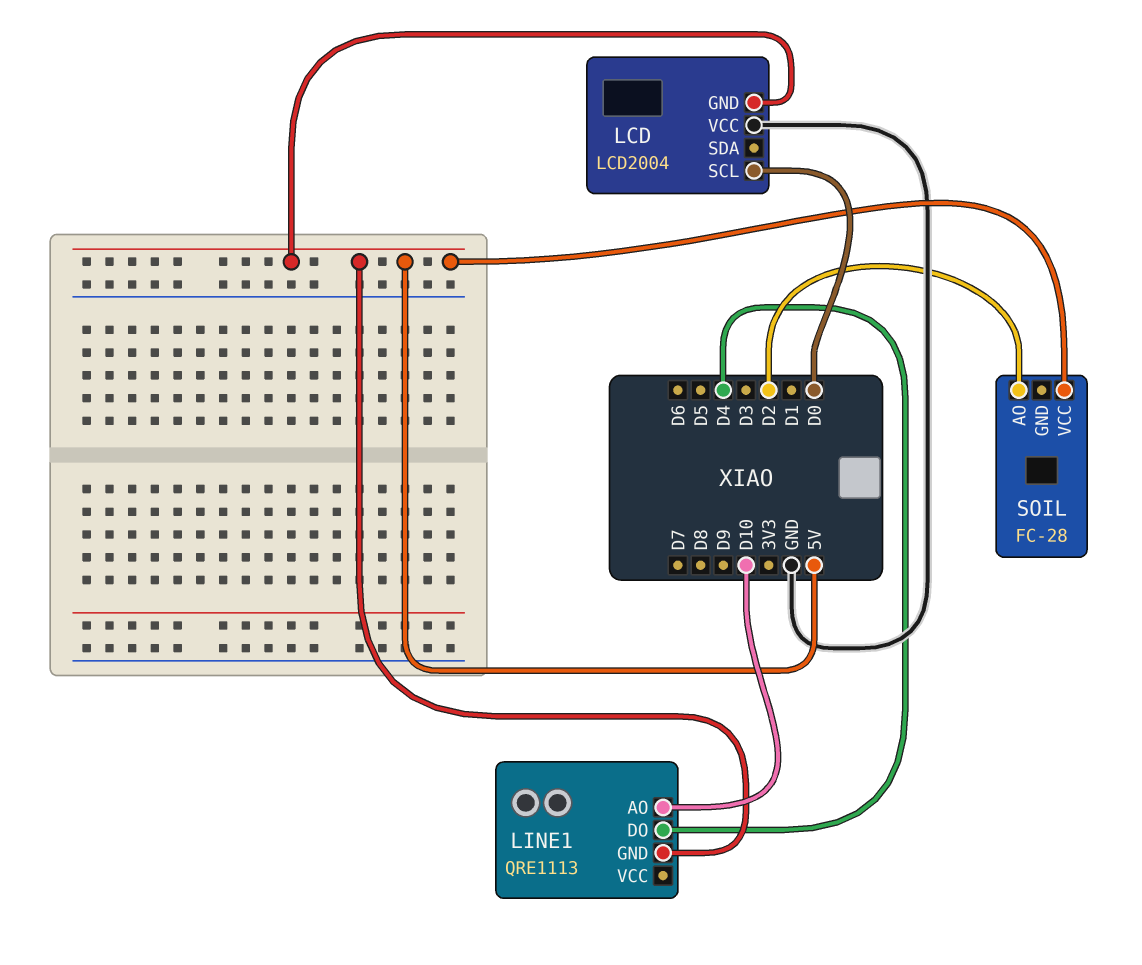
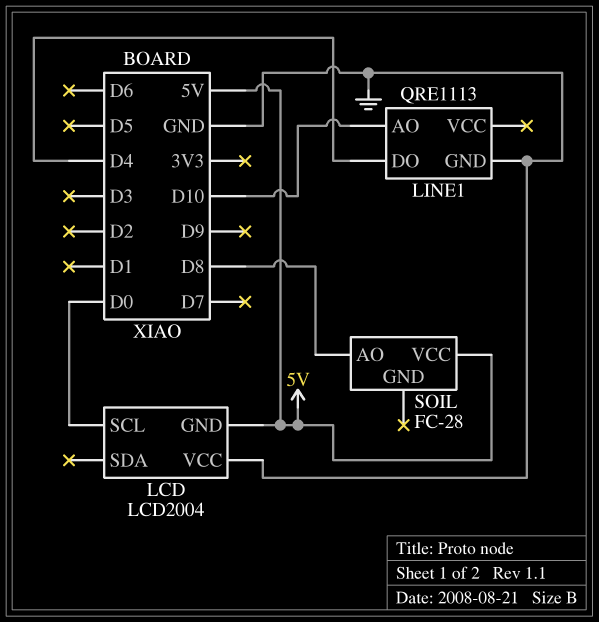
LINE1 pin GND: 5V -> GND
SOIL pin AO: D2 -> D8

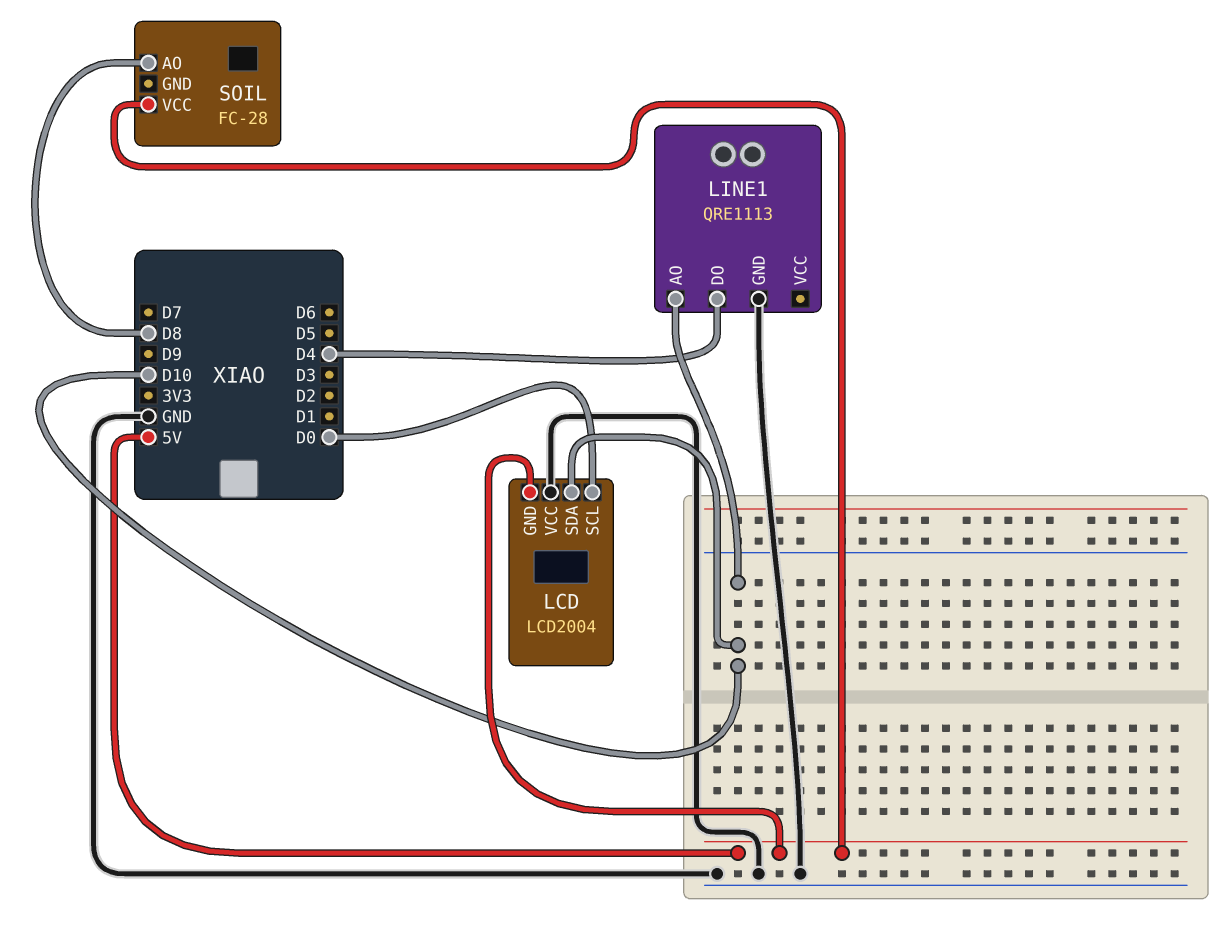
LCD pin SDA: none -> D10

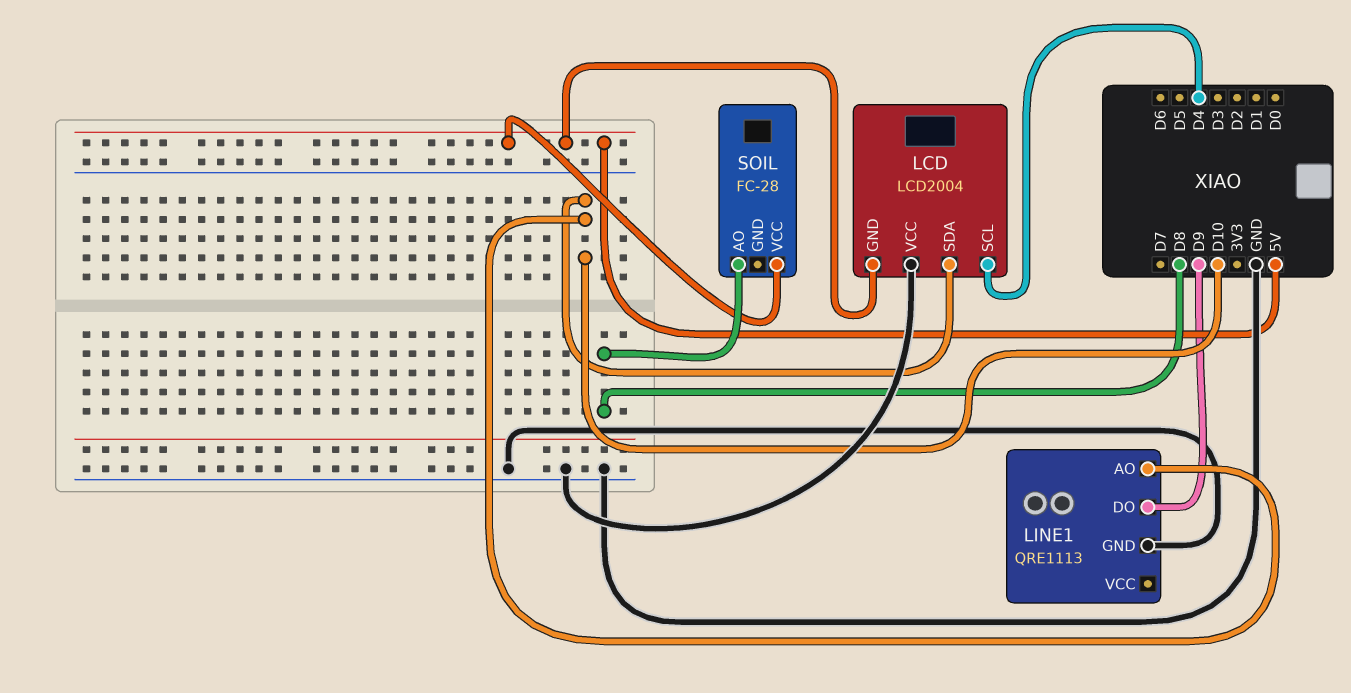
LCD pin SCL: D0 -> D4
LINE1 pin DO: D4 -> D9

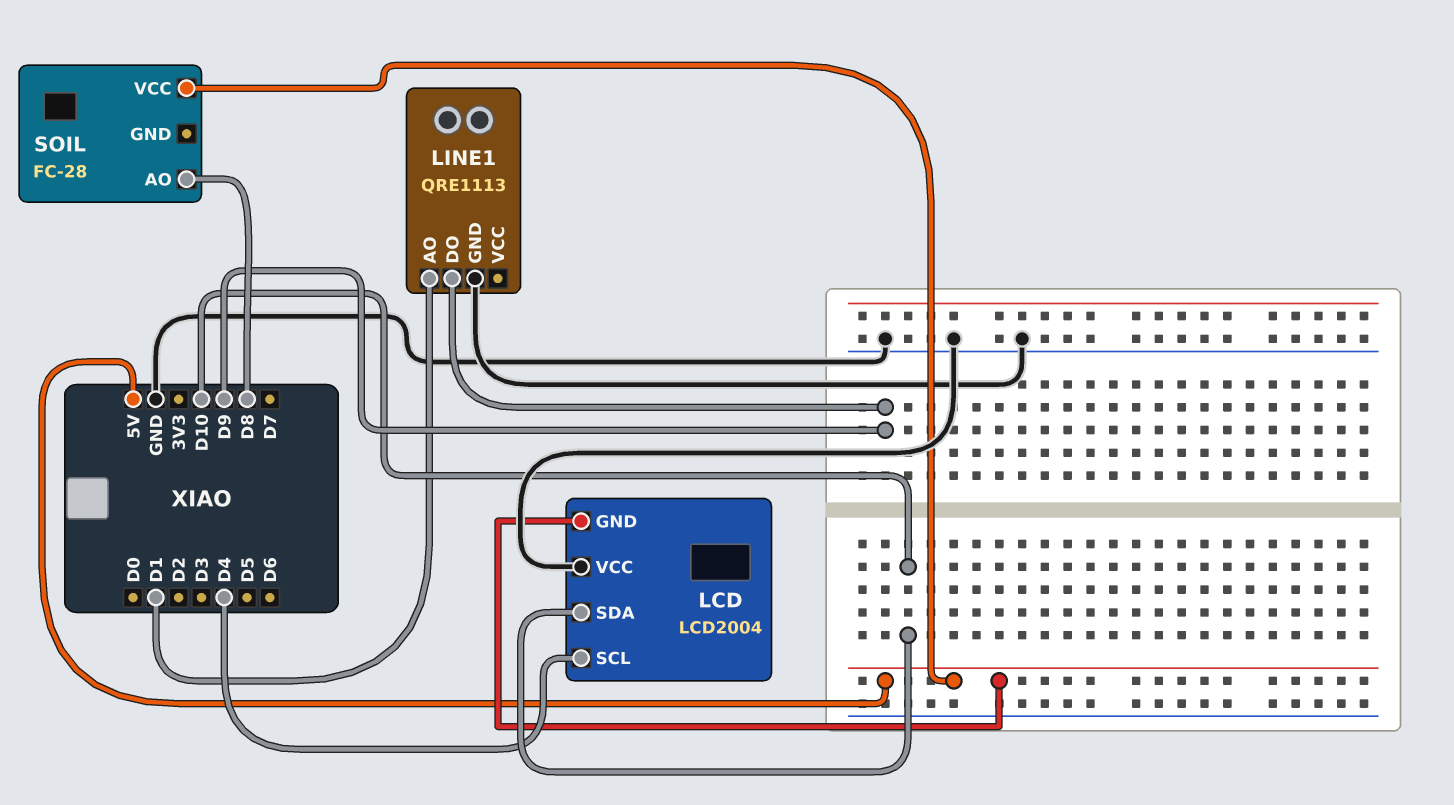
LINE1 pin AO: D10 -> D1

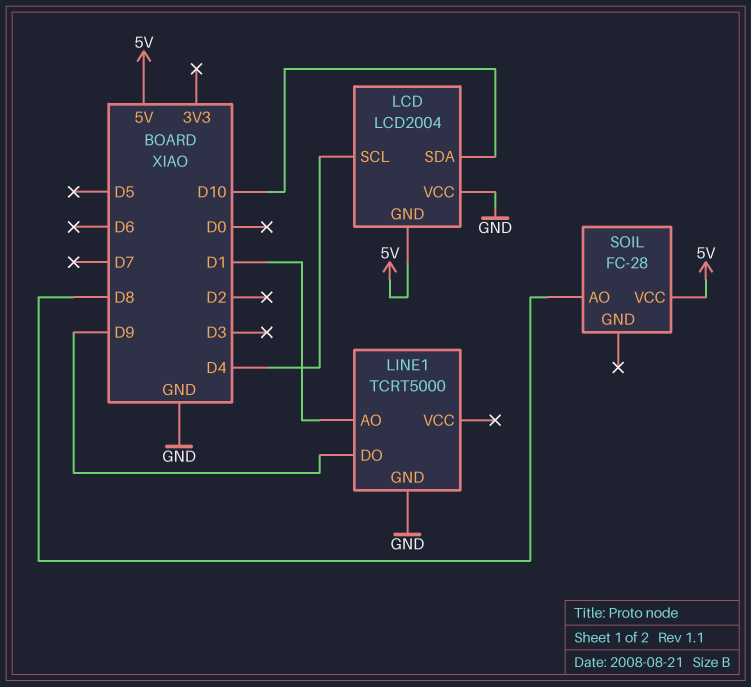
LINE1: QRE1113 -> TCRT5000

